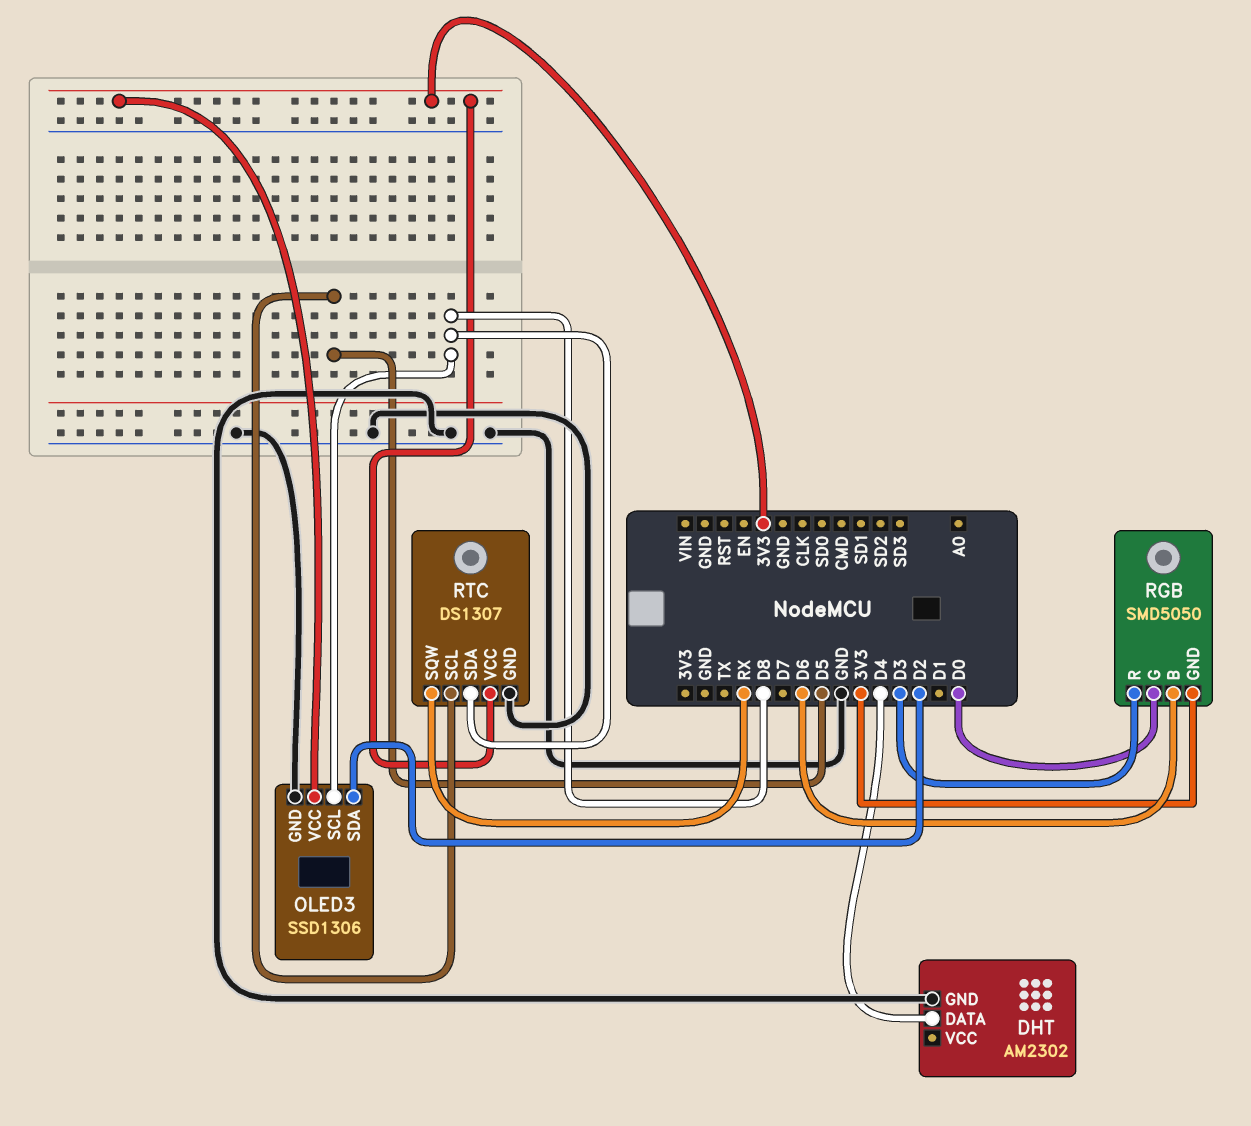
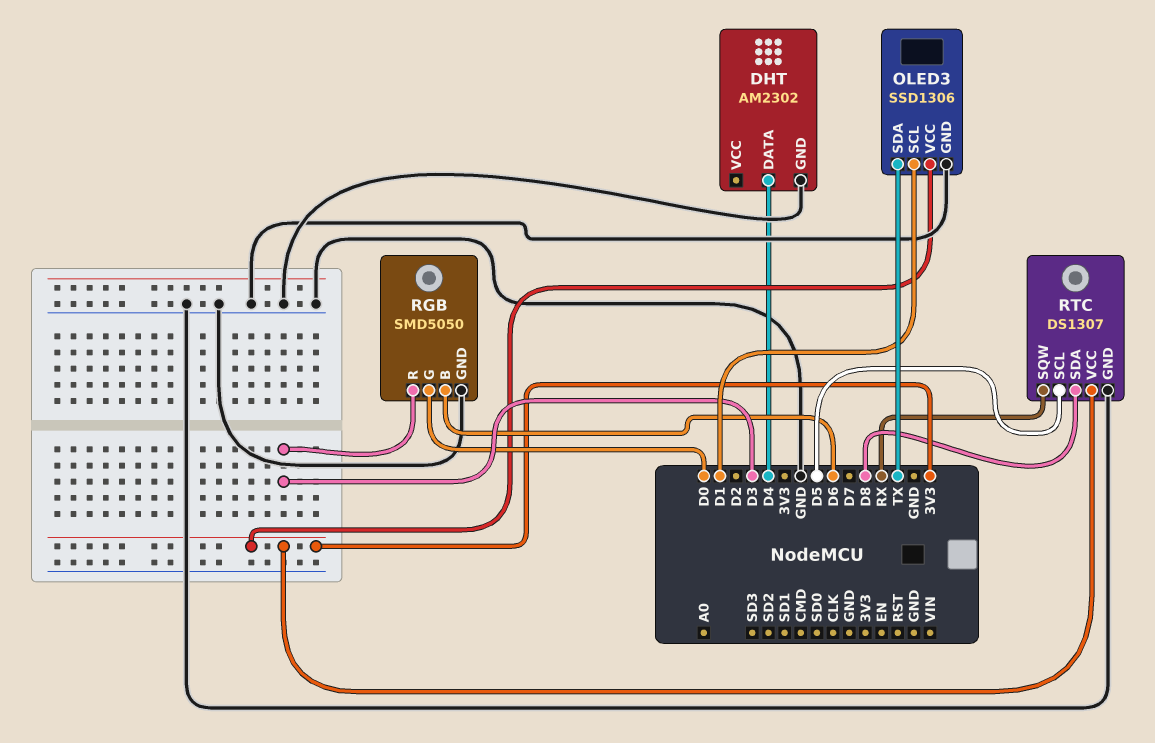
OLED3 pin SCL: D8 -> D1
OLED3 pin SDA: D2 -> TX
RGB pin GND: 3V3 -> GND

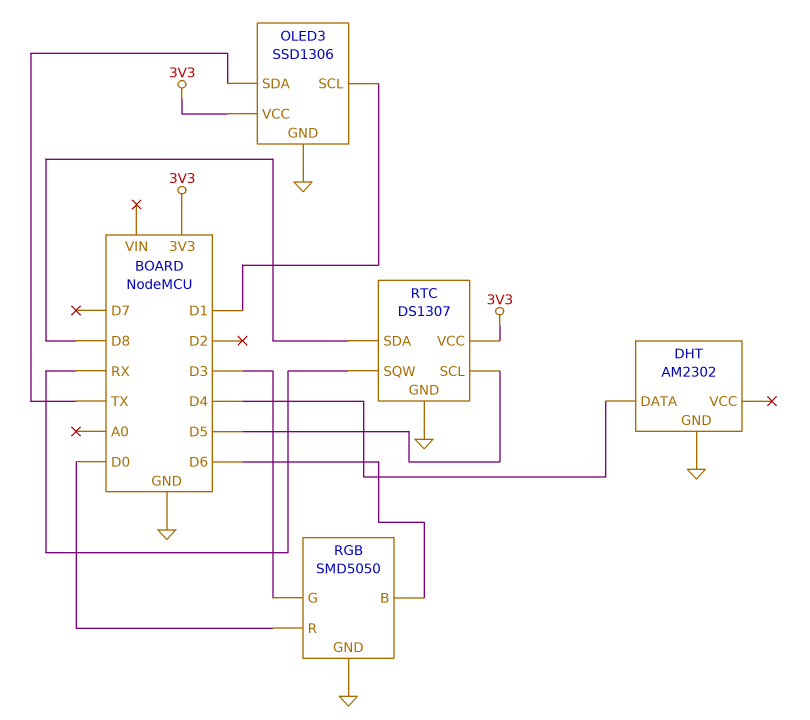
RGB pin G: D0 -> D3
RGB pin R: D3 -> D0

